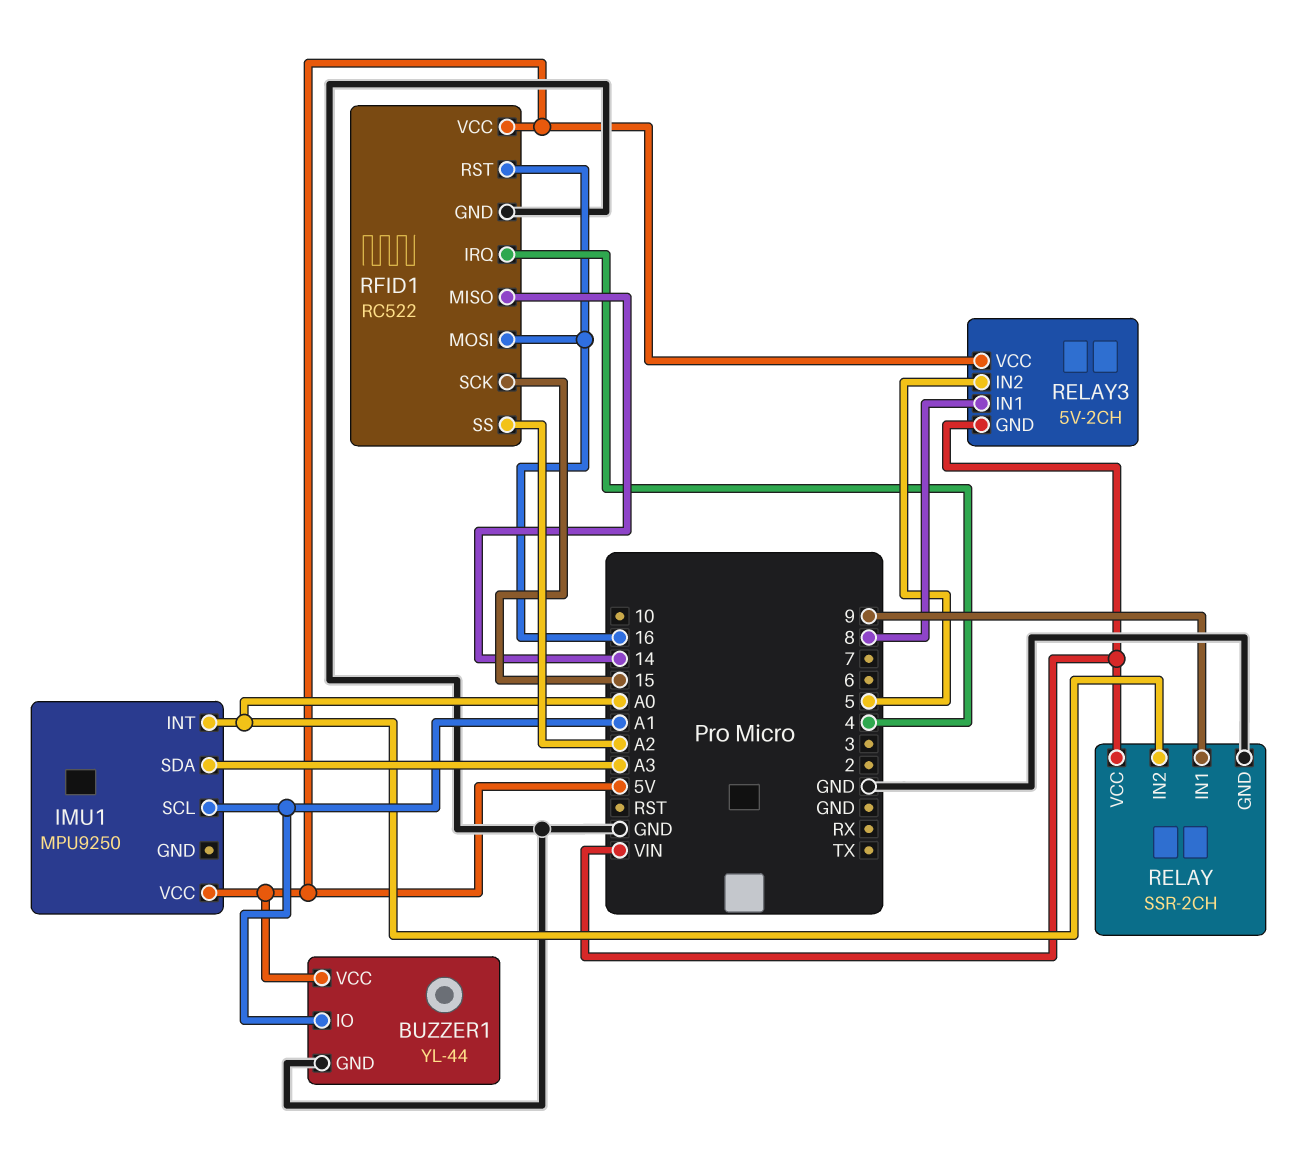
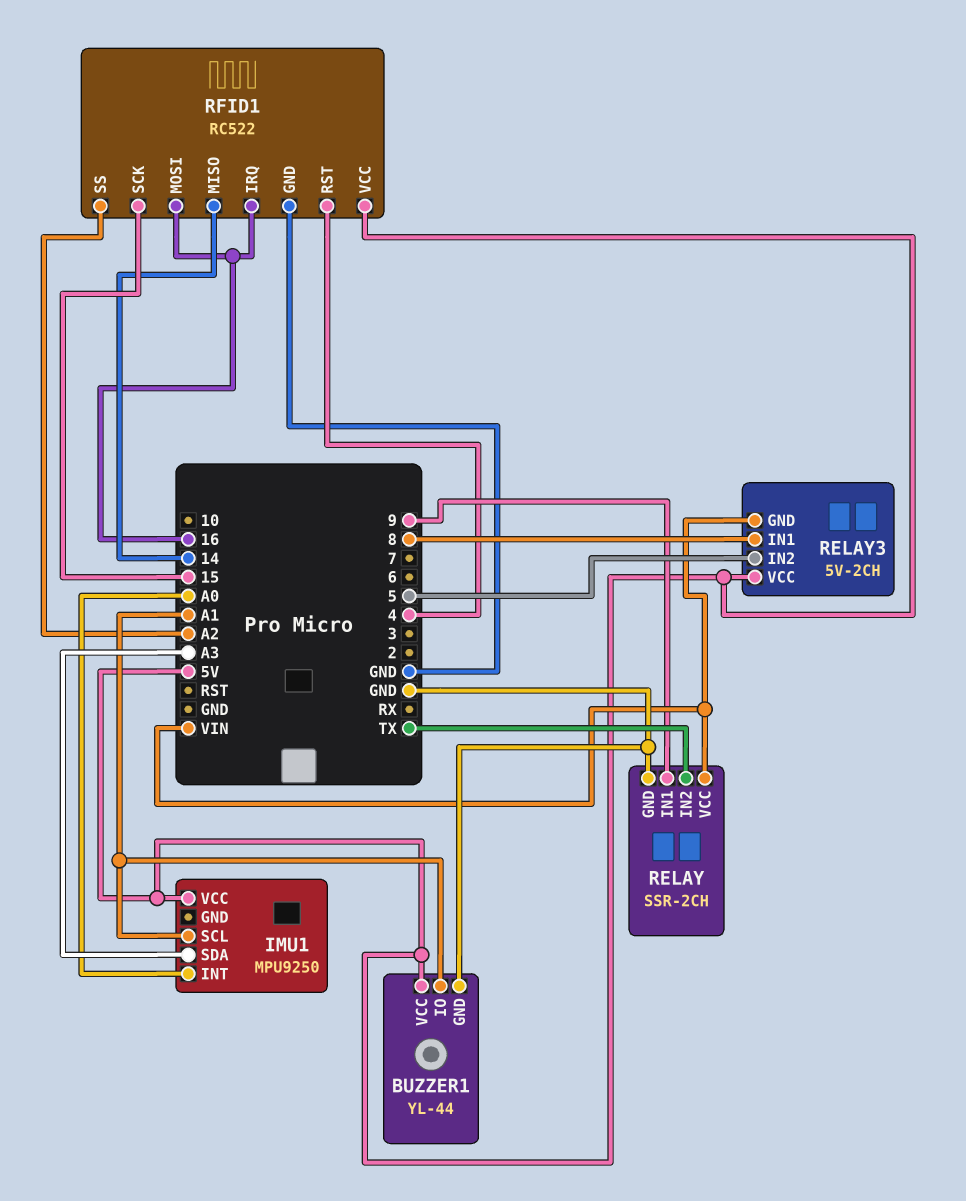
RELAY pin IN2: A0 -> TX
RFID1 pin IRQ: 4 -> 16
RFID1 pin RST: 16 -> 4

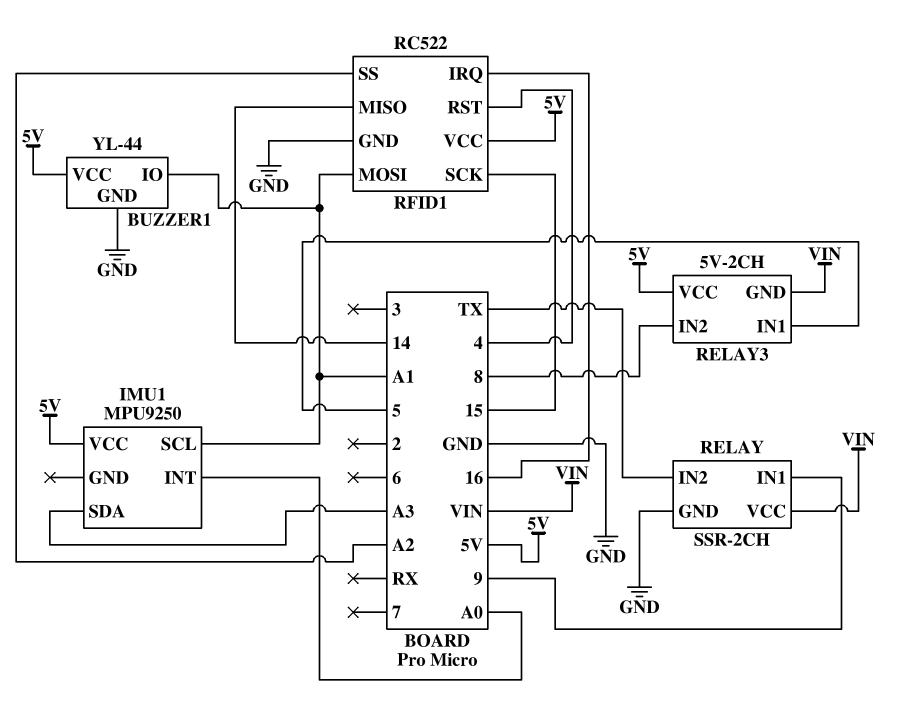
RELAY3 pin IN1: 8 -> 5
RELAY3 pin IN2: 5 -> 8
RFID1 pin MOSI: 16 -> A1

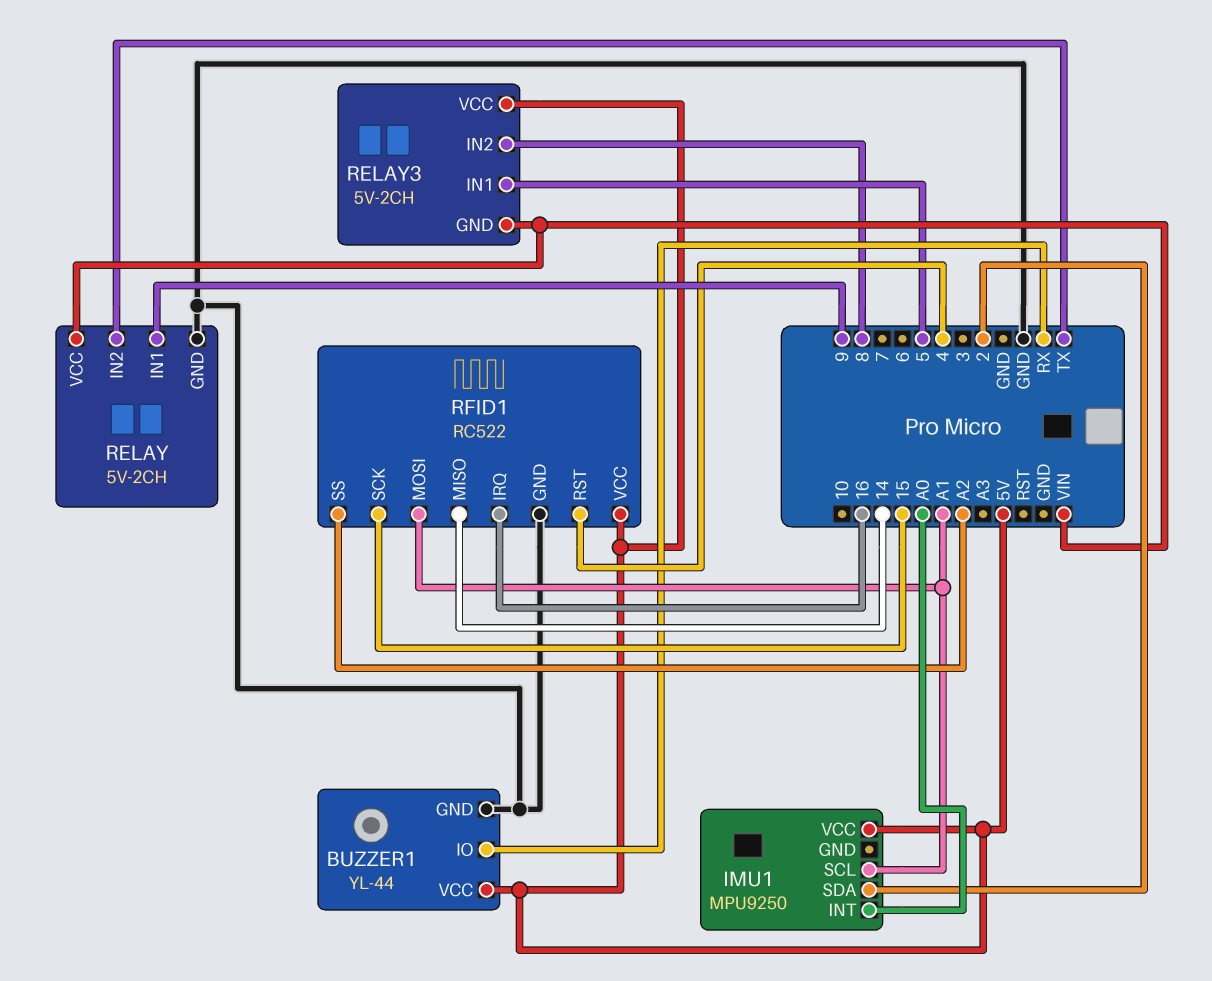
BUZZER1 pin IO: A1 -> RX
IMU1 pin SDA: A3 -> 2
RELAY: SSR-2CH -> 5V-2CH

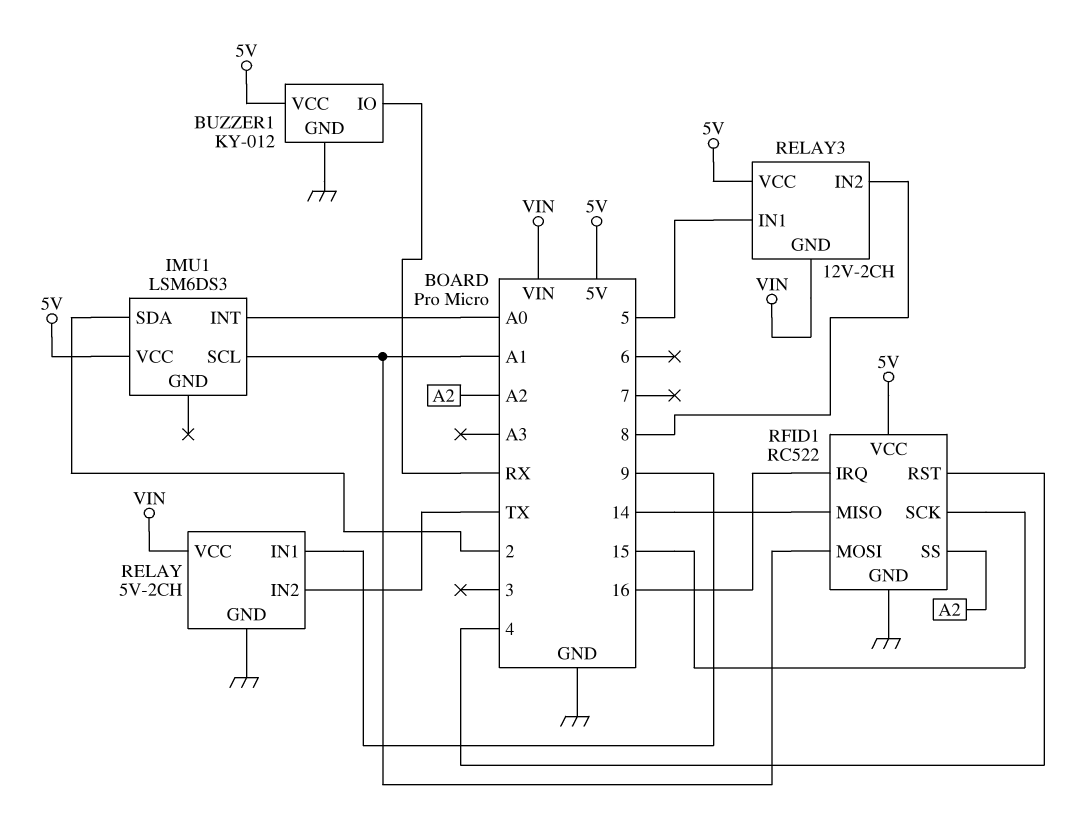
BUZZER1: YL-44 -> KY-012
IMU1: MPU9250 -> LSM6DS3
RELAY3: 5V-2CH -> 12V-2CH

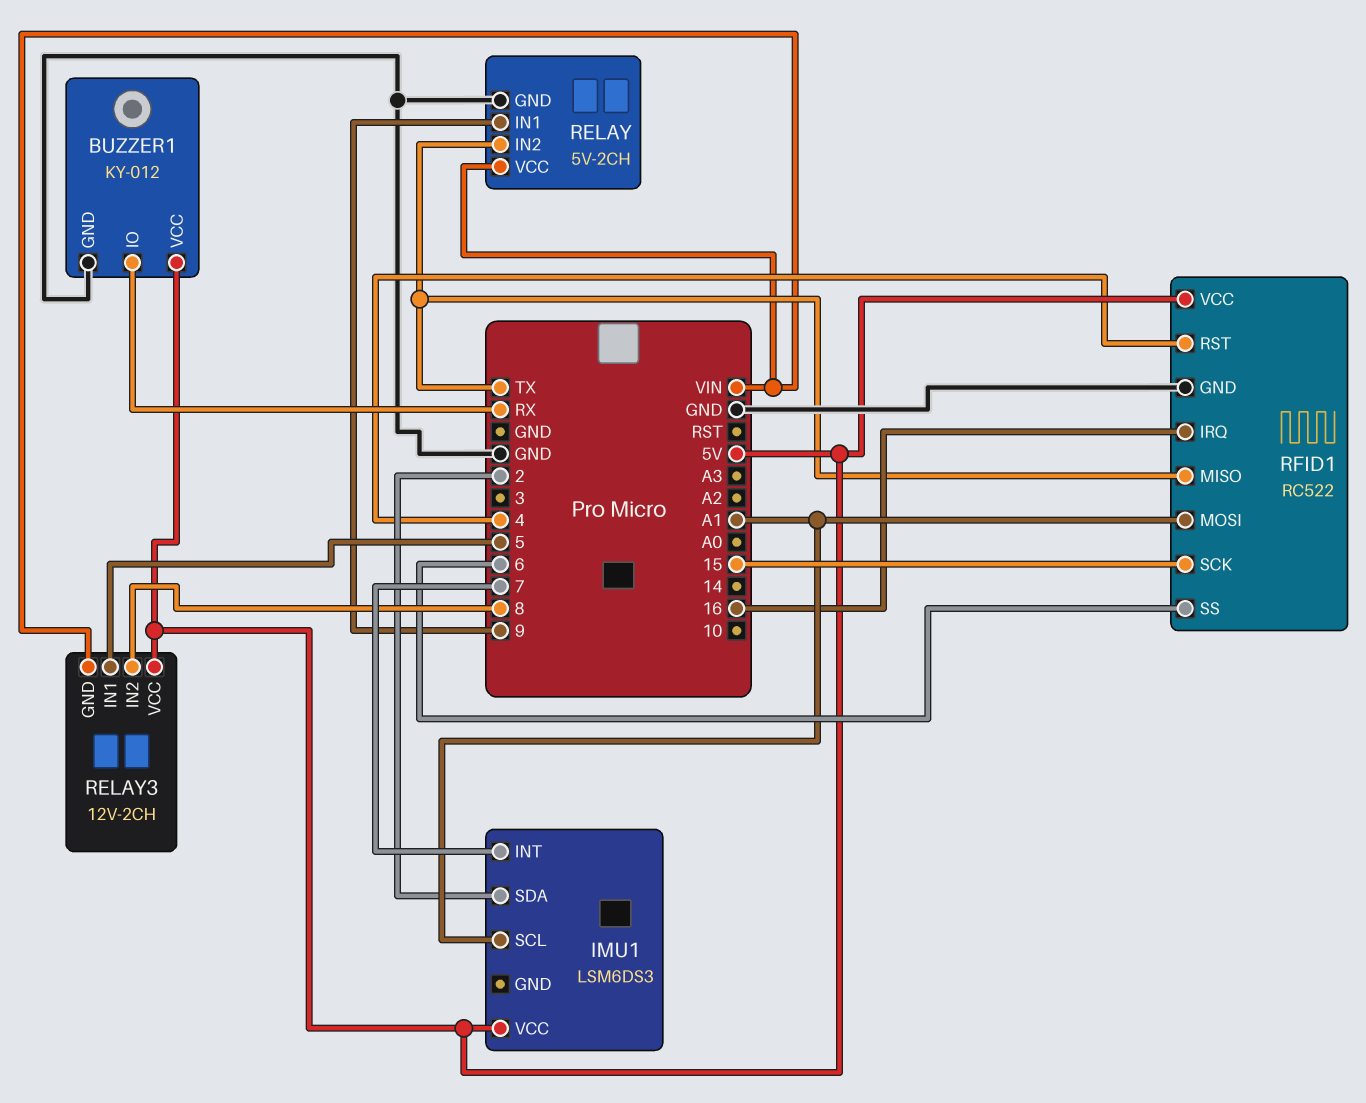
IMU1 pin INT: A0 -> 7
RFID1 pin MISO: 14 -> TX
RFID1 pin SS: A2 -> 6

